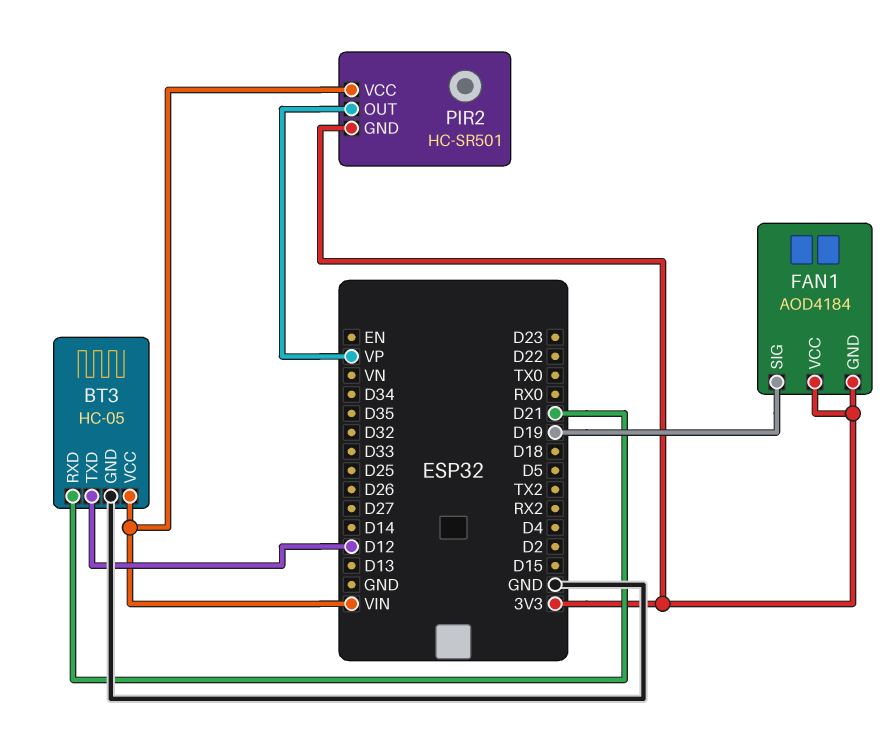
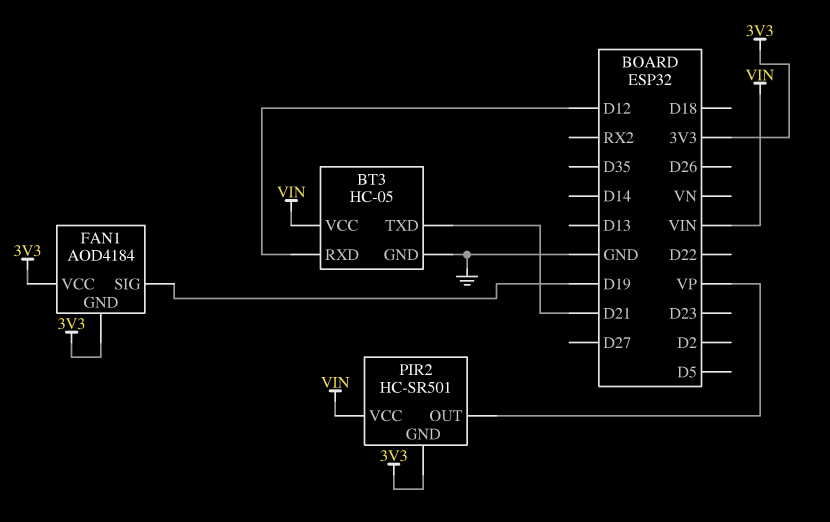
BT3 pin RXD: D21 -> D12
BT3 pin TXD: D12 -> D21

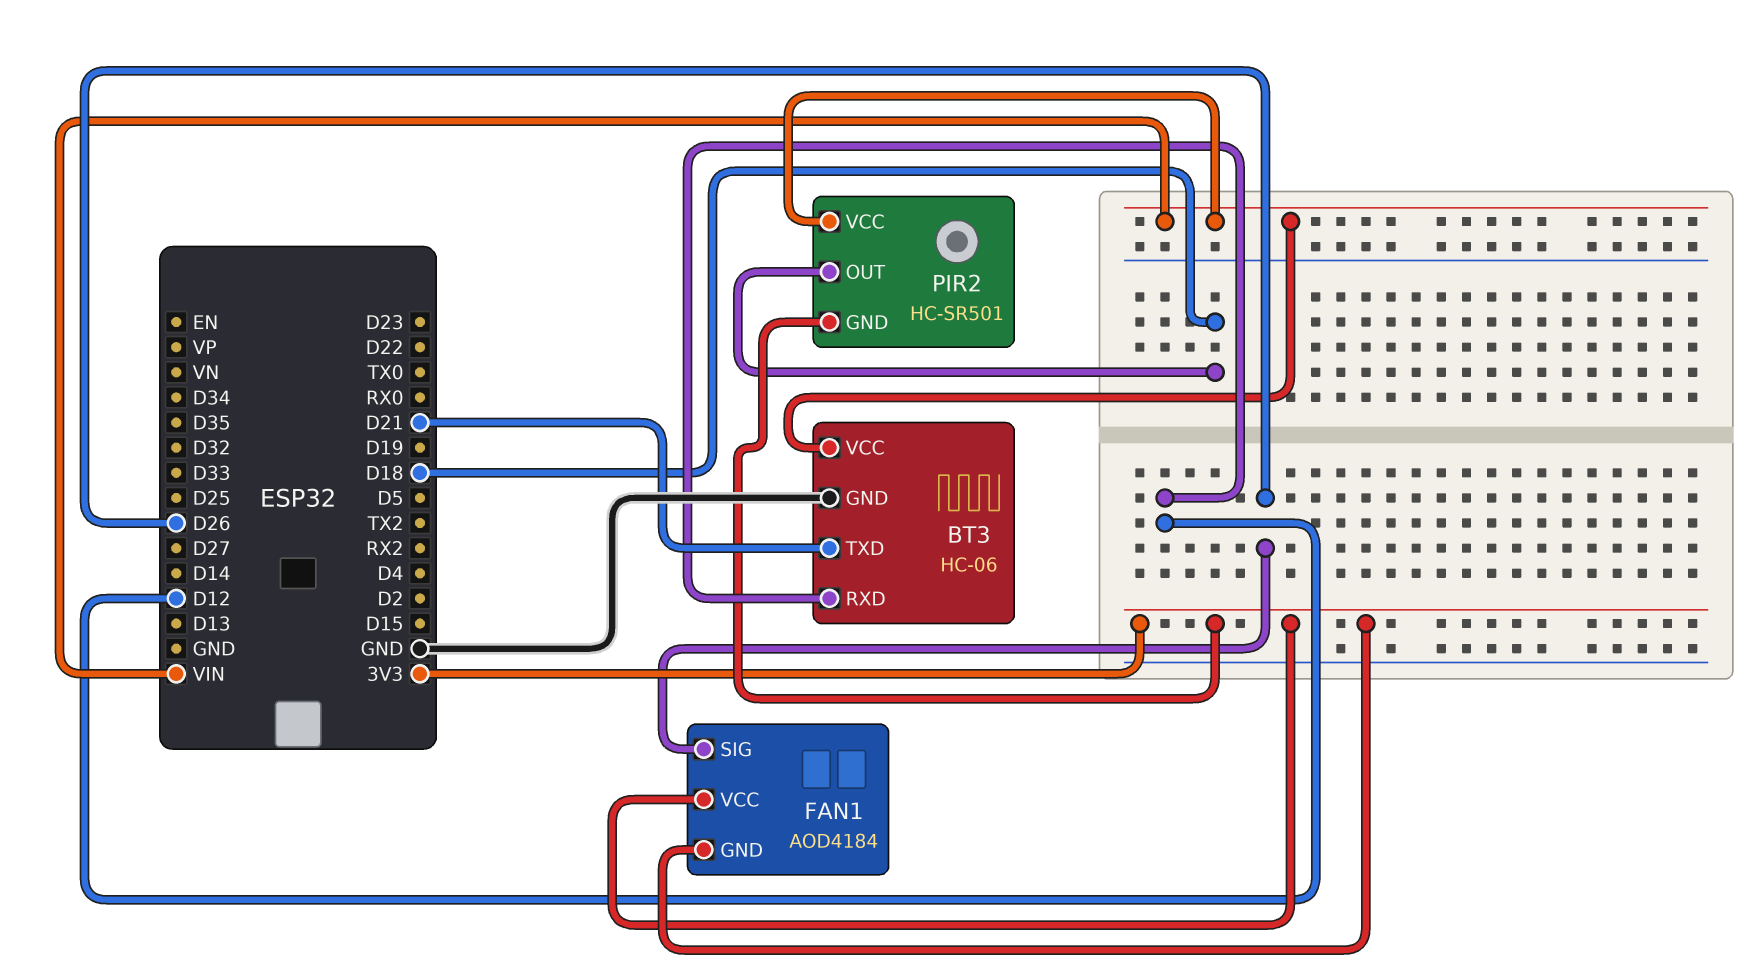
BT3: HC-05 -> HC-06
FAN1 pin SIG: D19 -> D26
PIR2 pin OUT: VP -> D18

